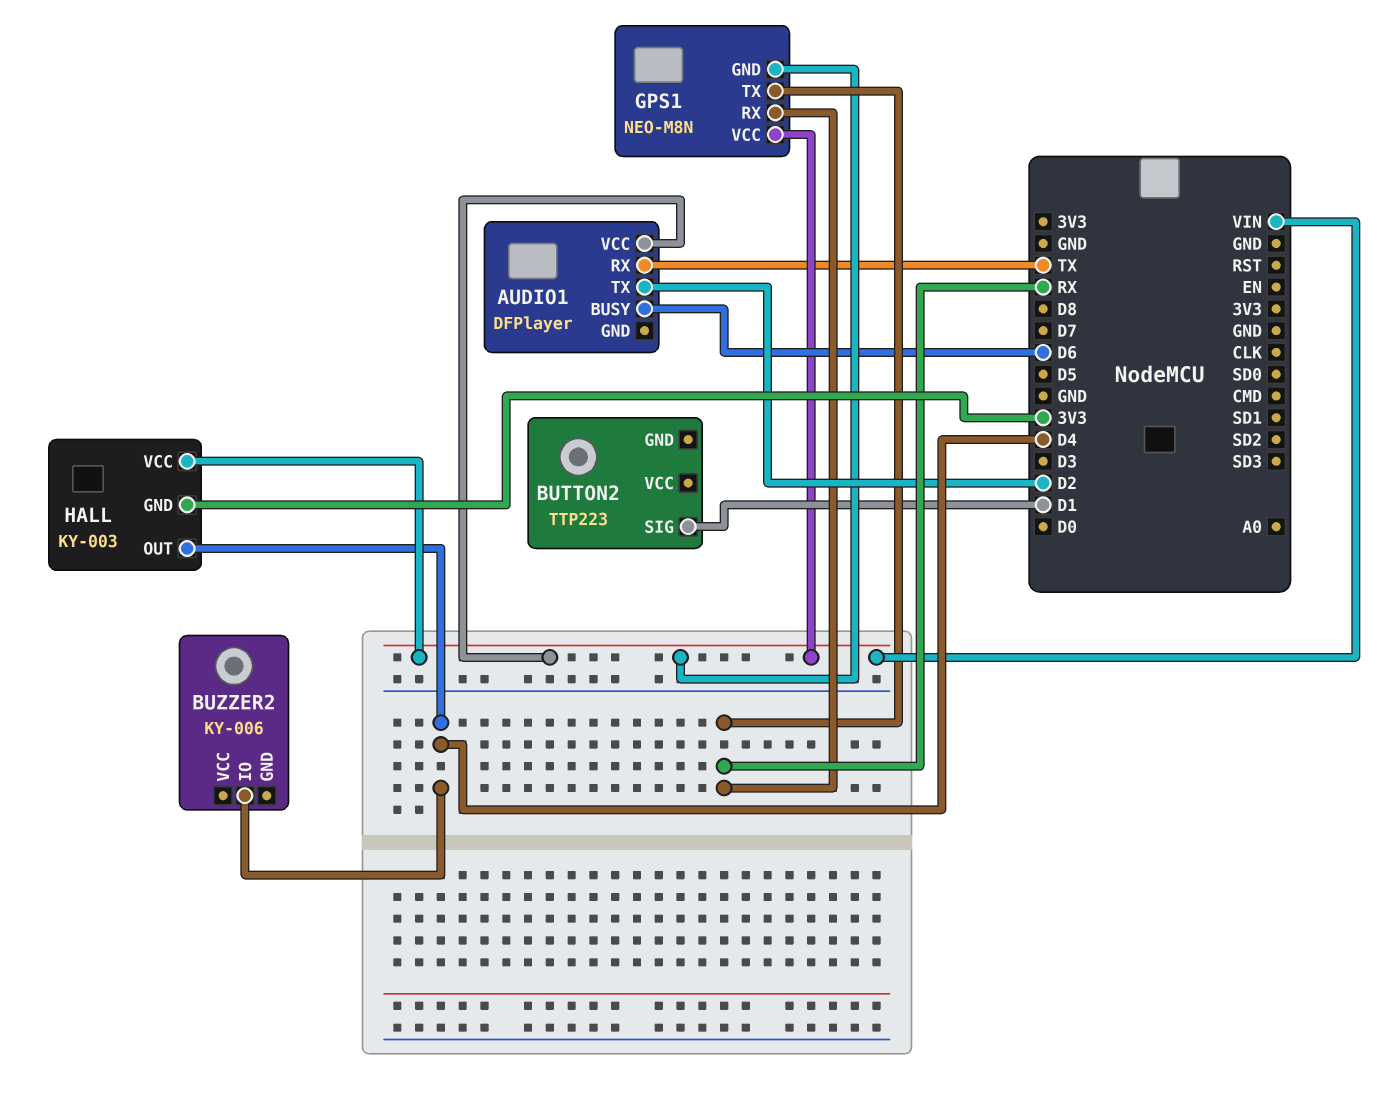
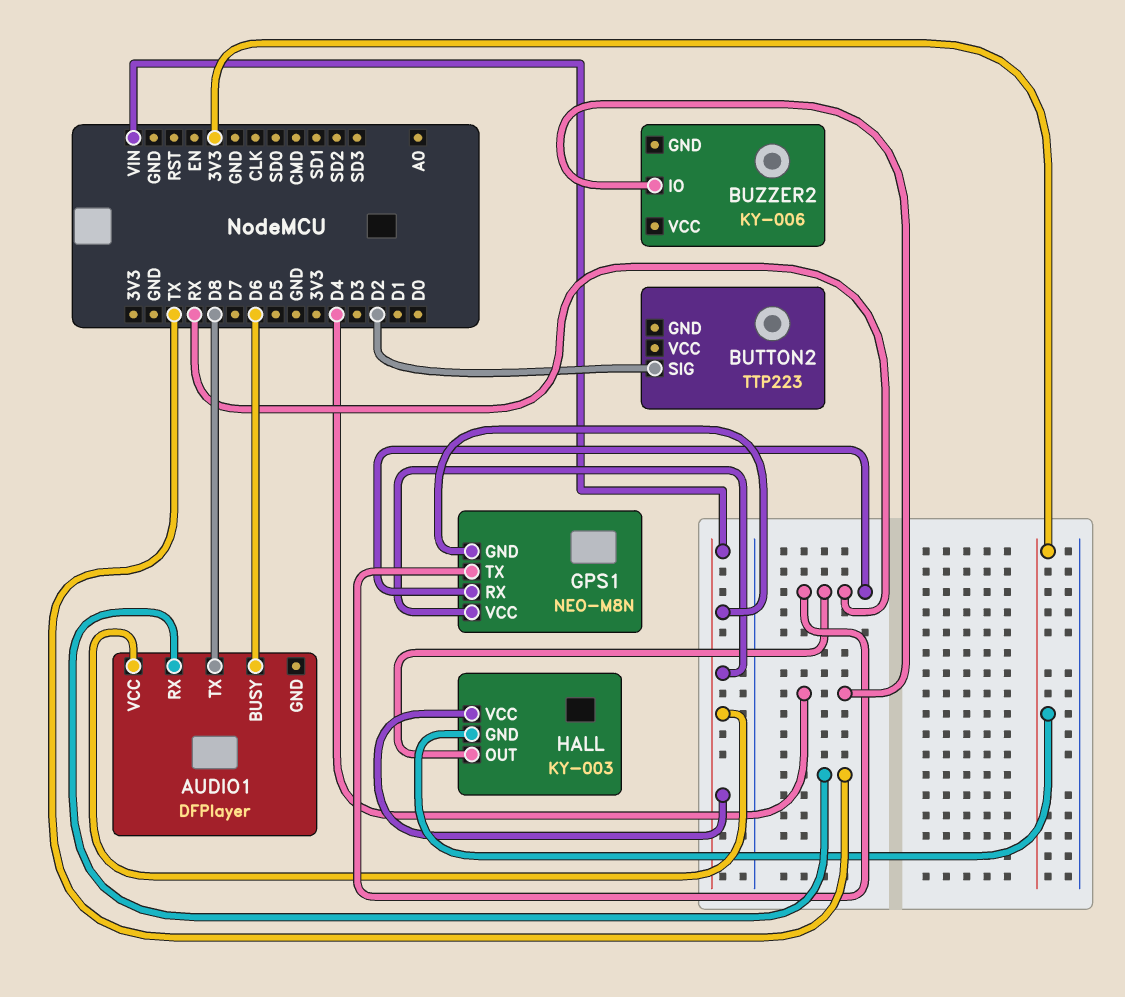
AUDIO1 pin TX: D2 -> D8
BUTTON2 pin SIG: D1 -> D2
HALL pin OUT: D4 -> RX

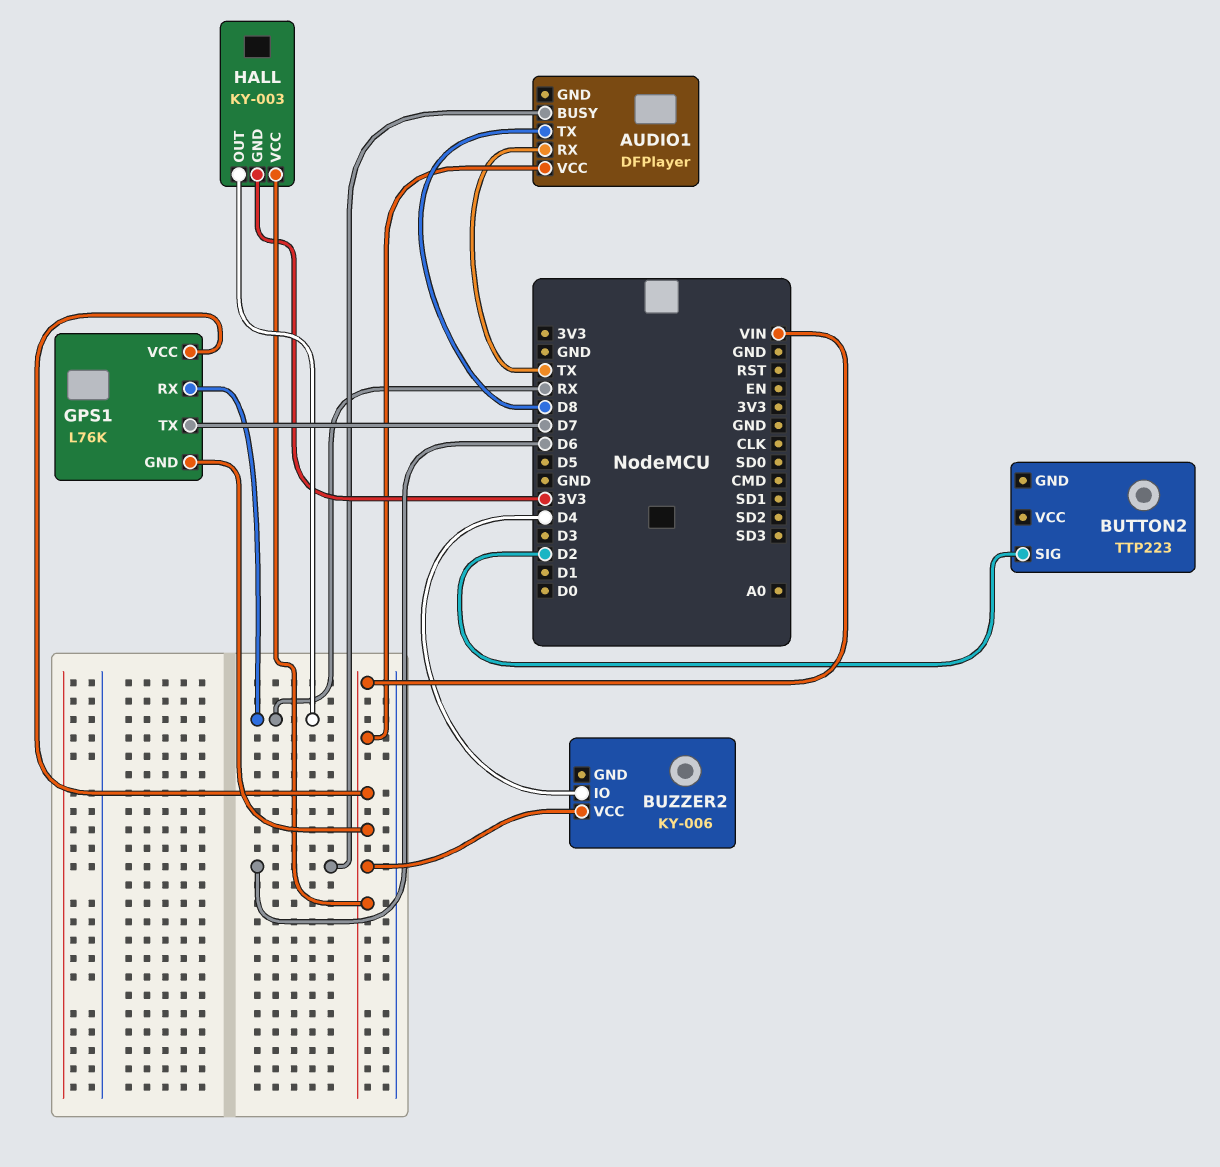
BUZZER2 pin VCC: none -> VIN
GPS1: NEO-M8N -> L76K
GPS1 pin TX: RX -> D7

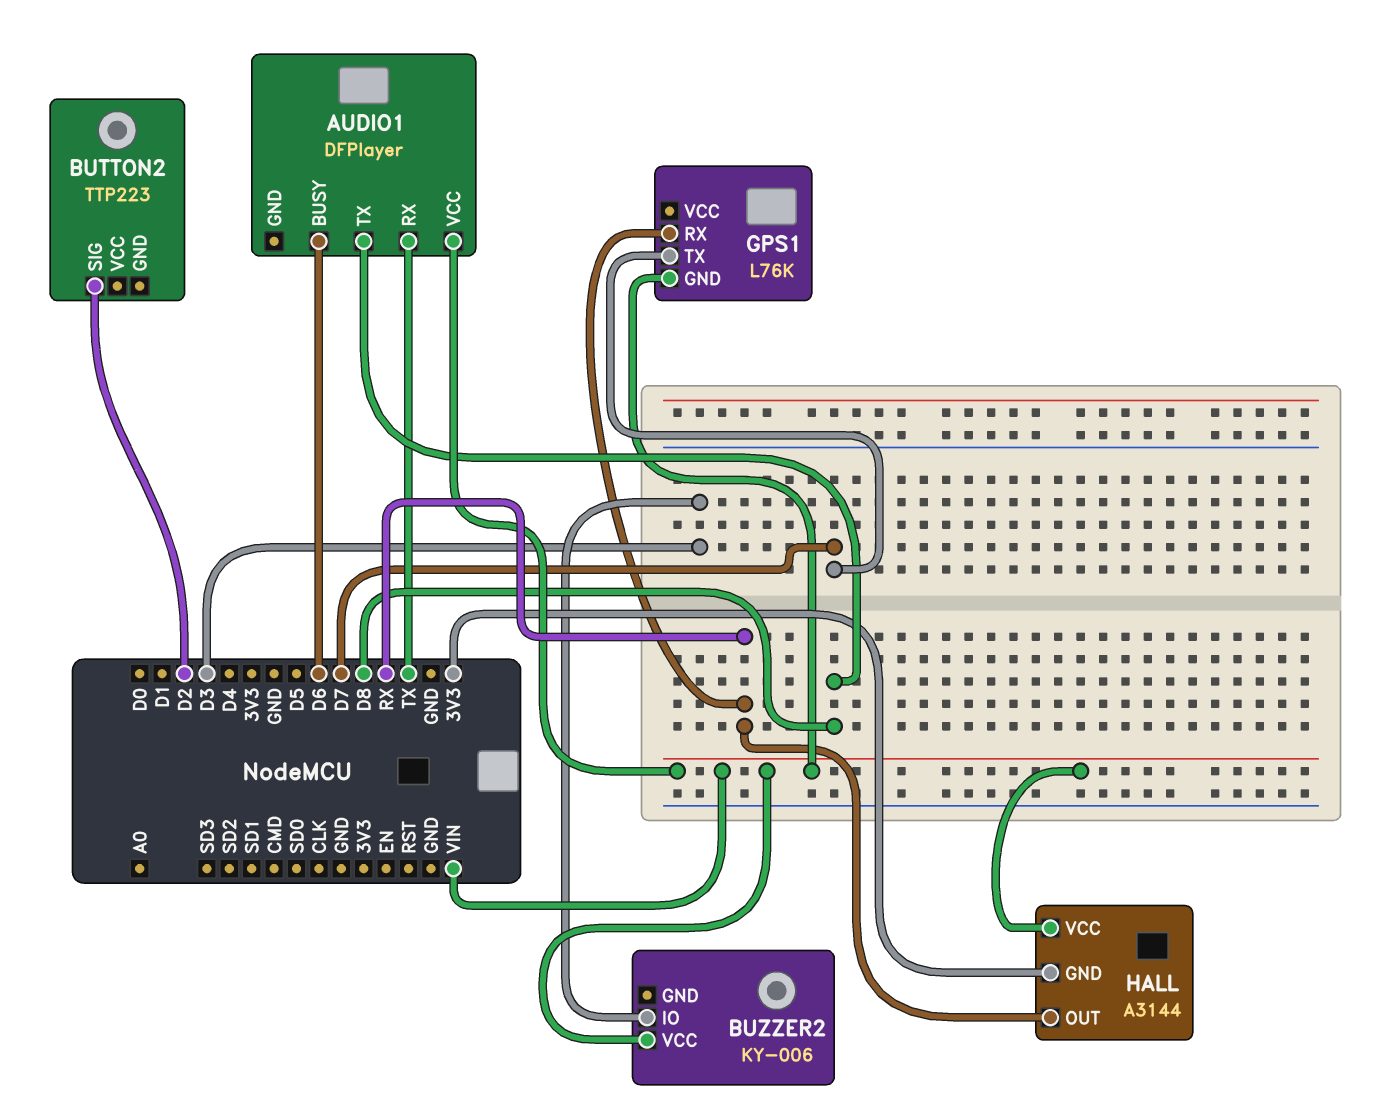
BUZZER2 pin IO: D4 -> D3
GPS1 pin VCC: VIN -> none
HALL: KY-003 -> A3144

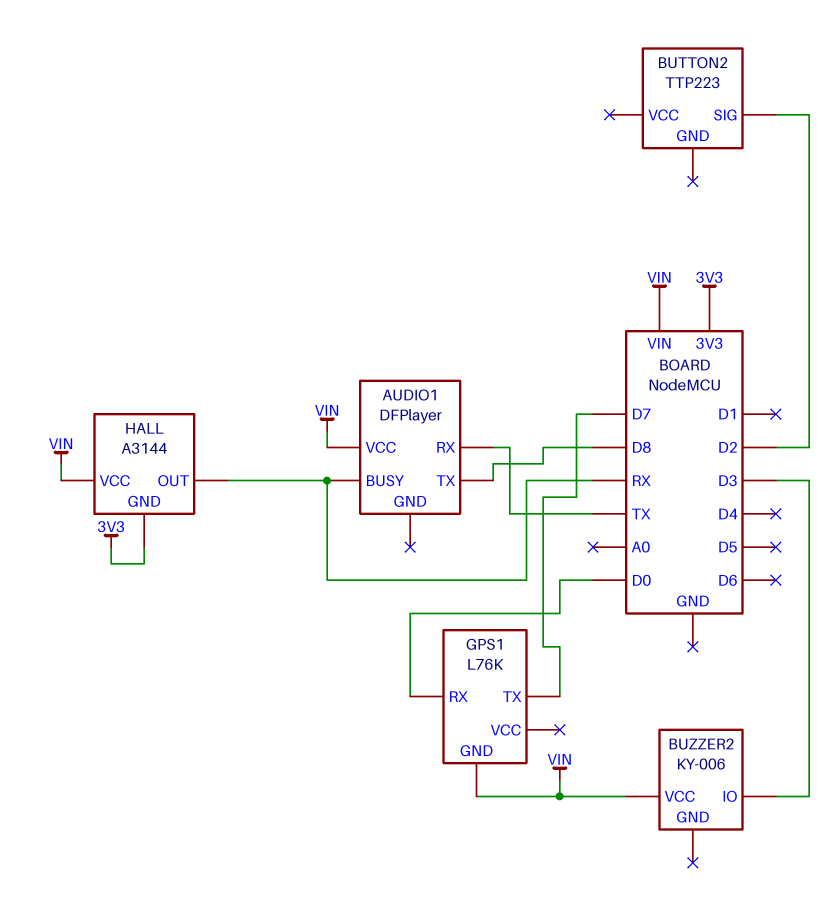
AUDIO1 pin BUSY: D6 -> RX
GPS1 pin RX: RX -> D0

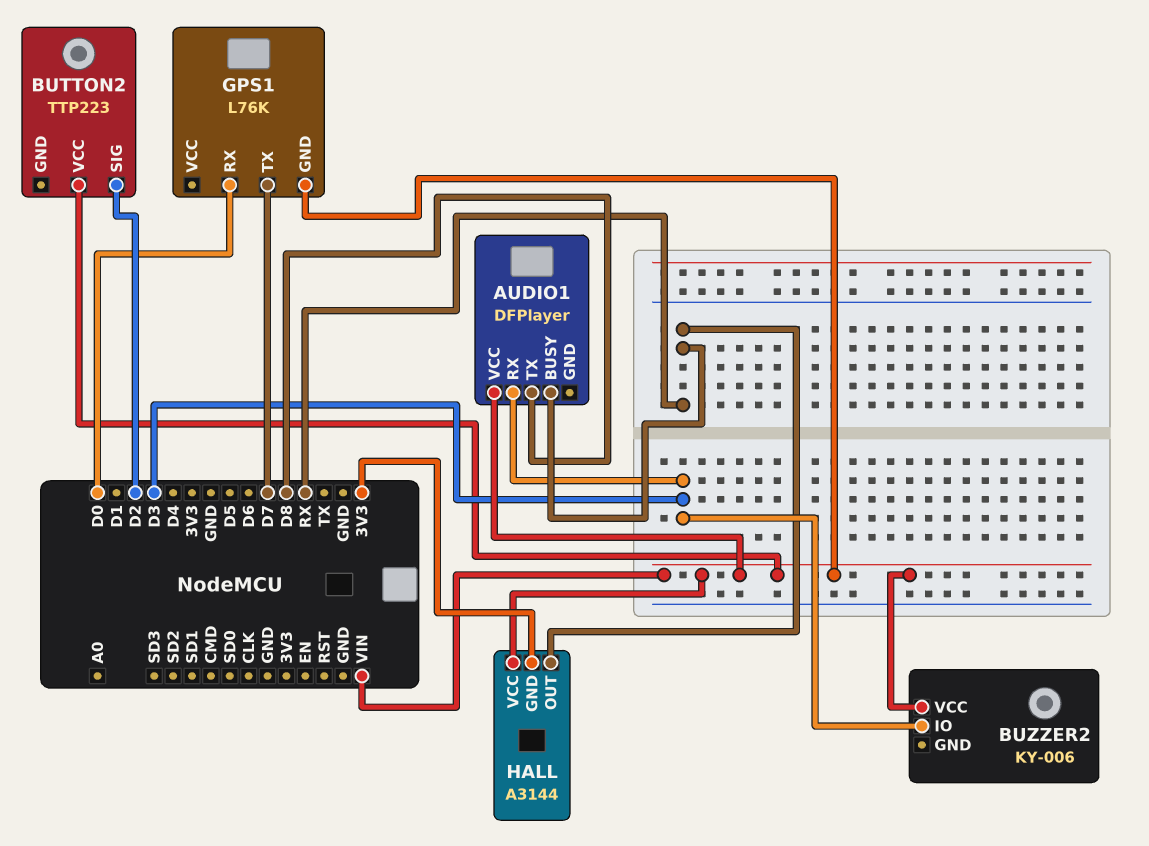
AUDIO1 pin RX: TX -> D3
BUTTON2 pin VCC: none -> VIN

